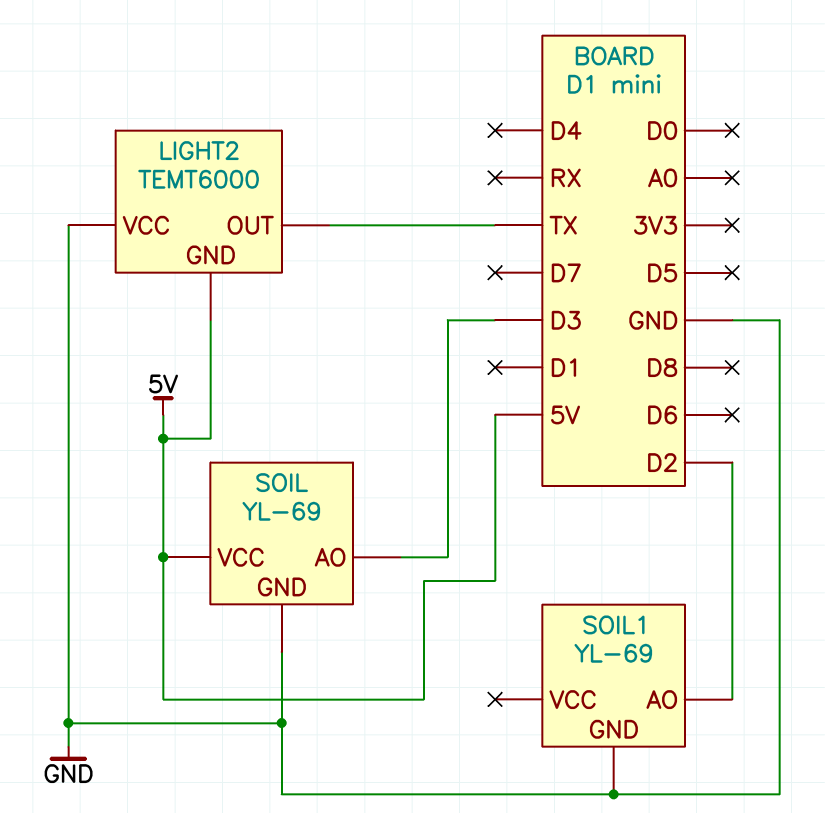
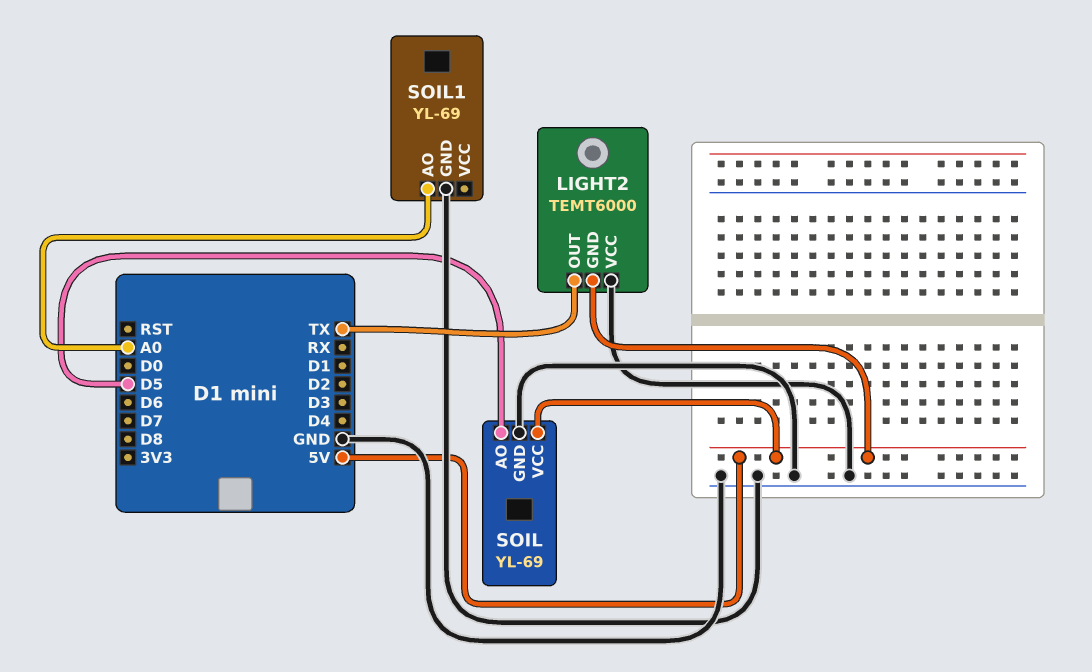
SOIL pin AO: D3 -> D5
SOIL1 pin AO: D2 -> A0

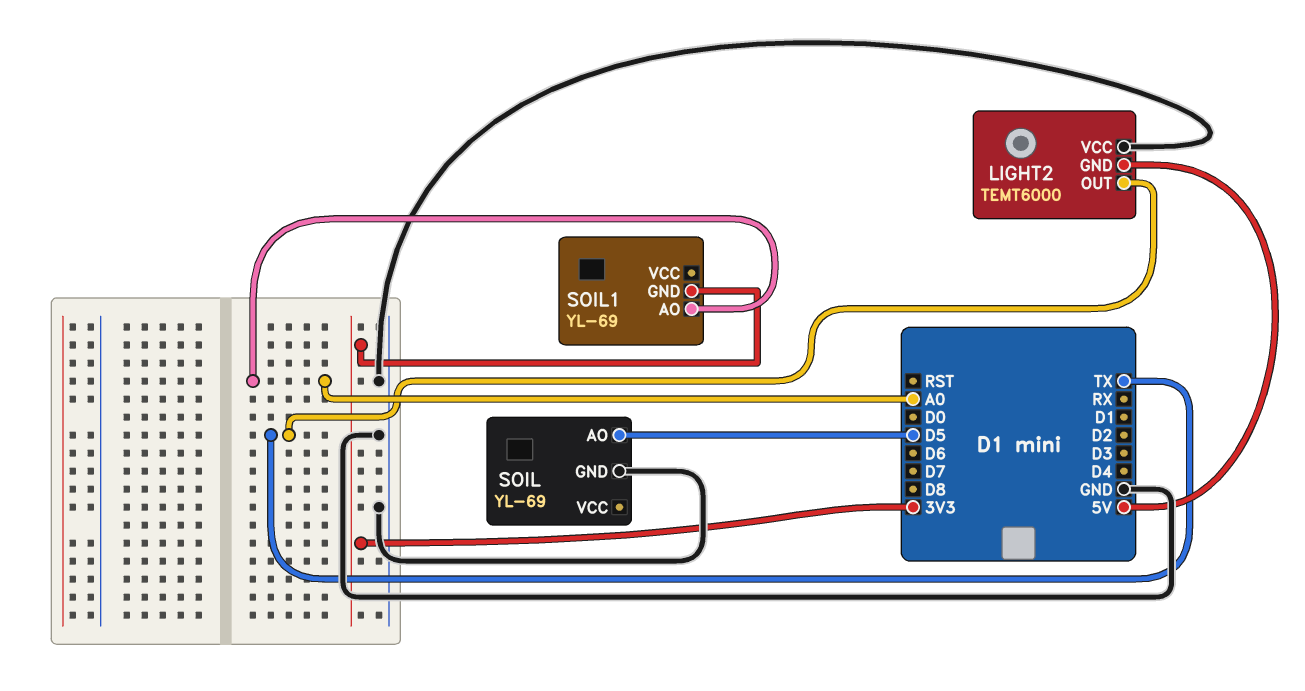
SOIL pin VCC: 5V -> none
SOIL1 pin GND: GND -> 3V3

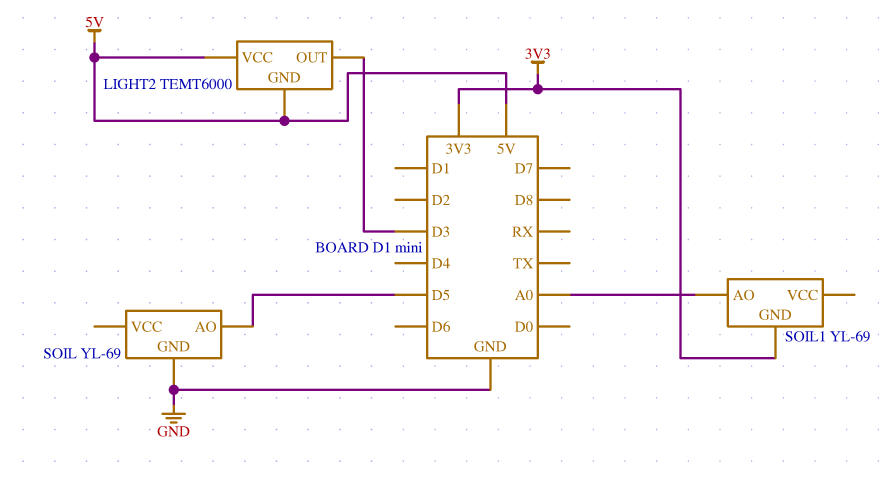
LIGHT2 pin OUT: TX -> D3
LIGHT2 pin VCC: GND -> 5V

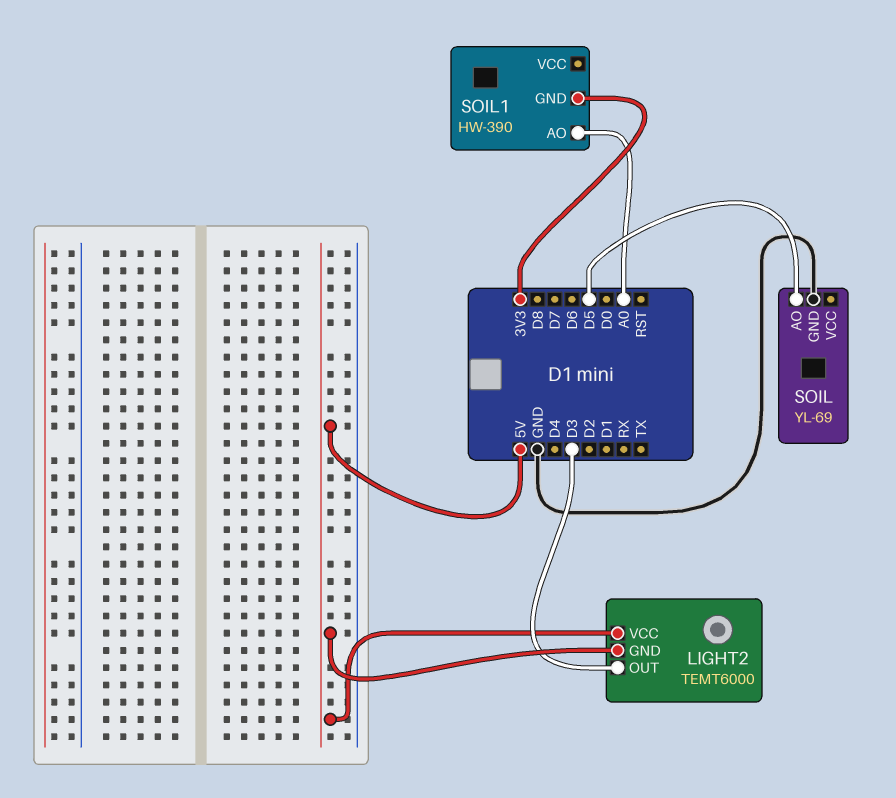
SOIL1: YL-69 -> HW-390

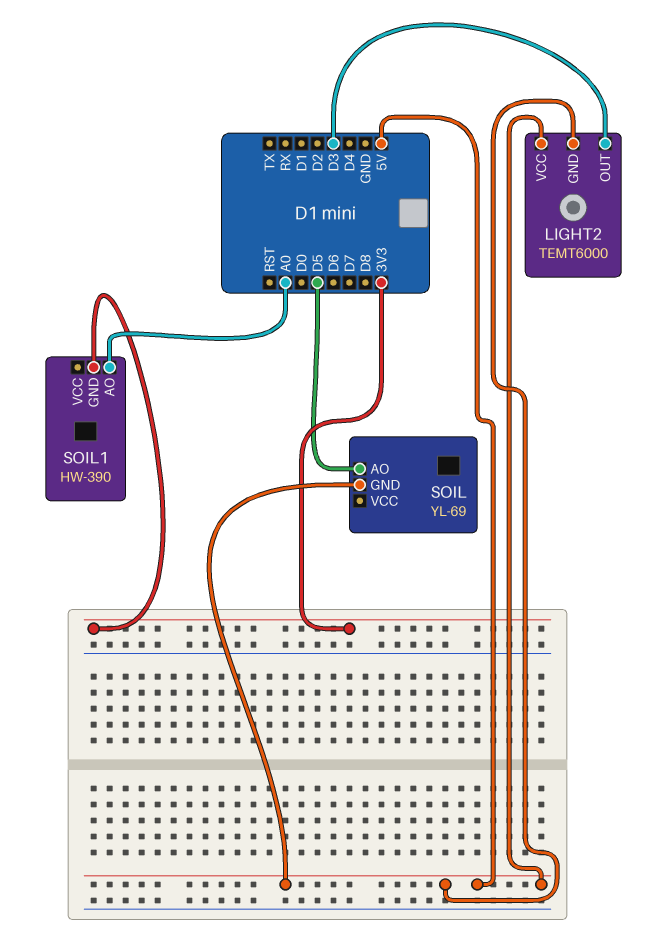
SOIL pin GND: GND -> 5V

